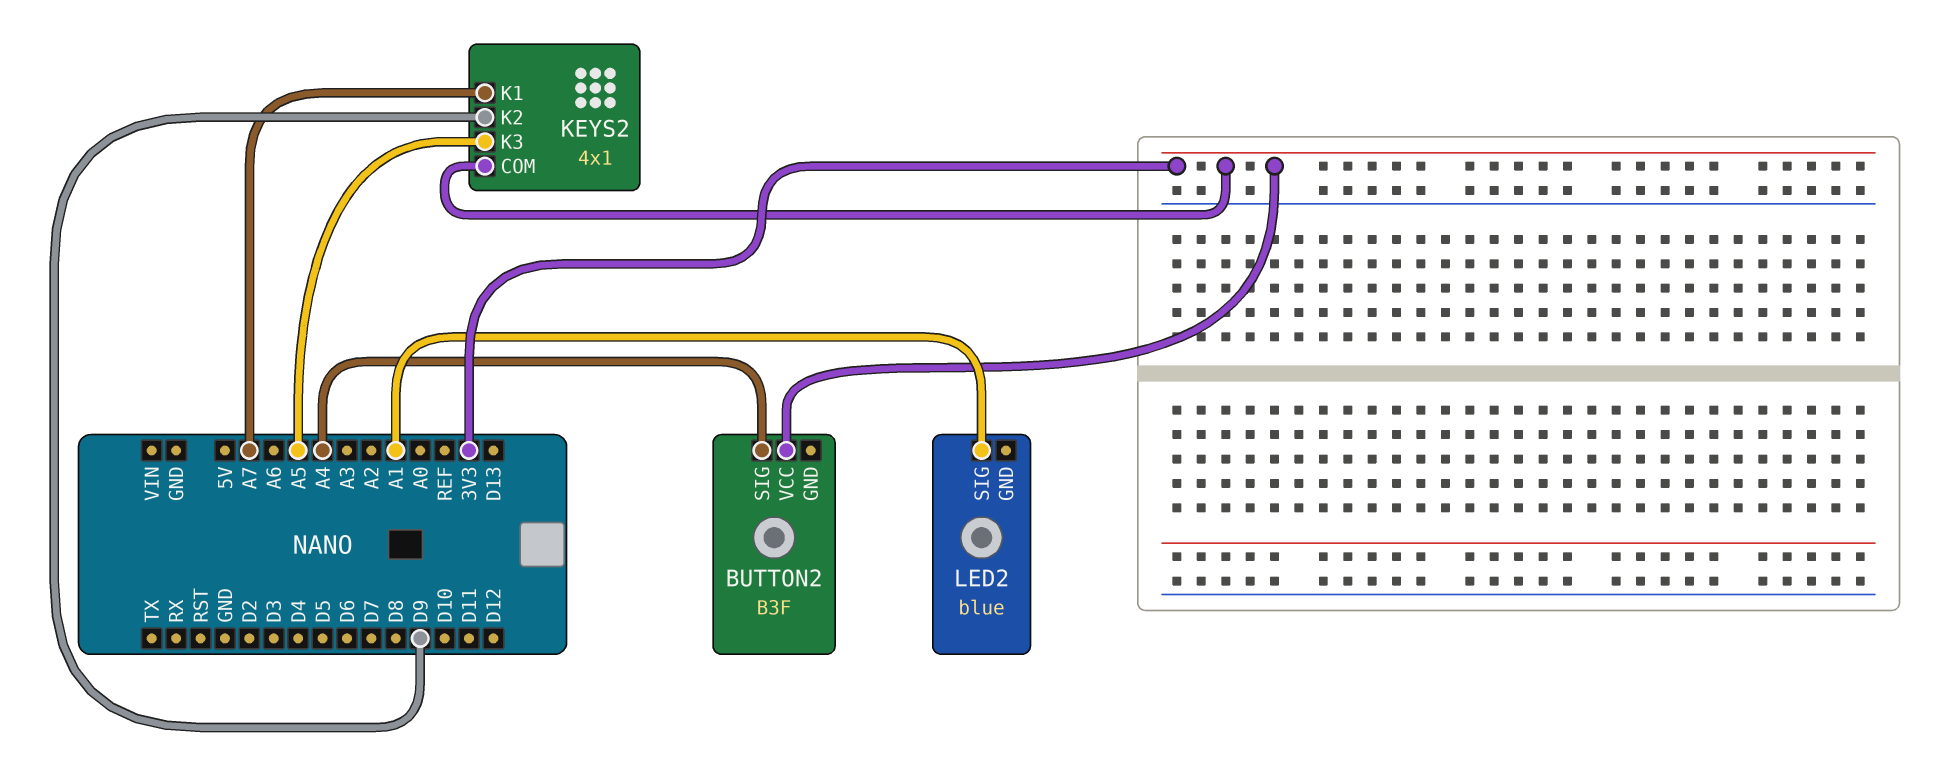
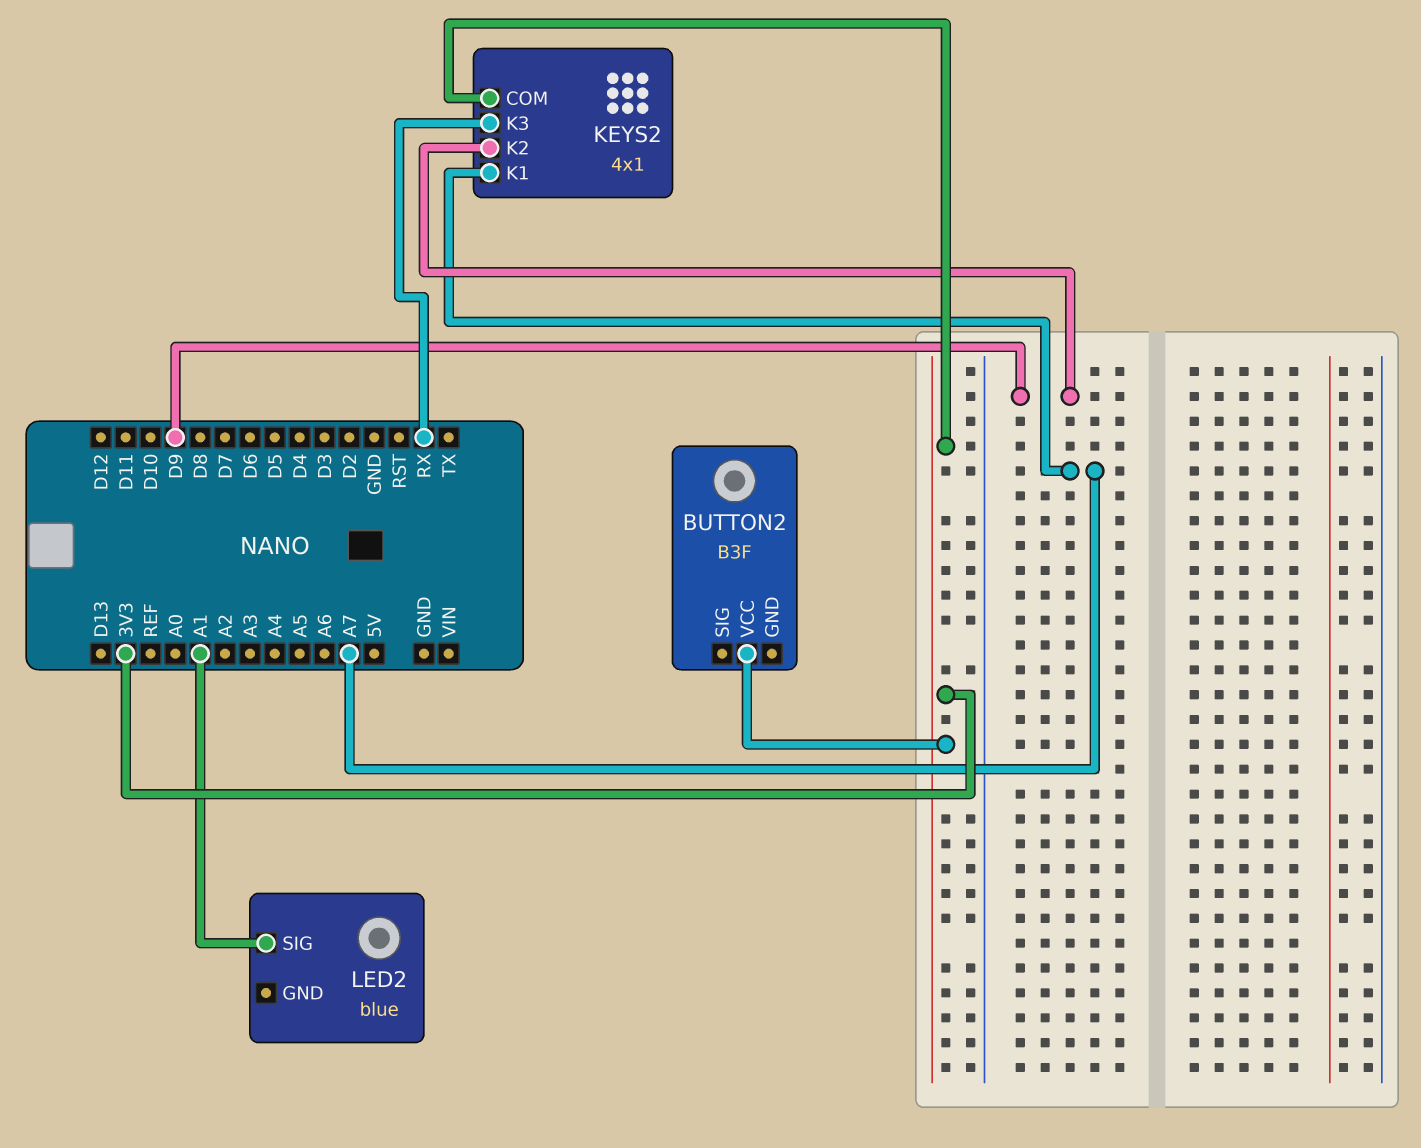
BUTTON2 pin SIG: A4 -> none
KEYS2 pin K3: A5 -> RX

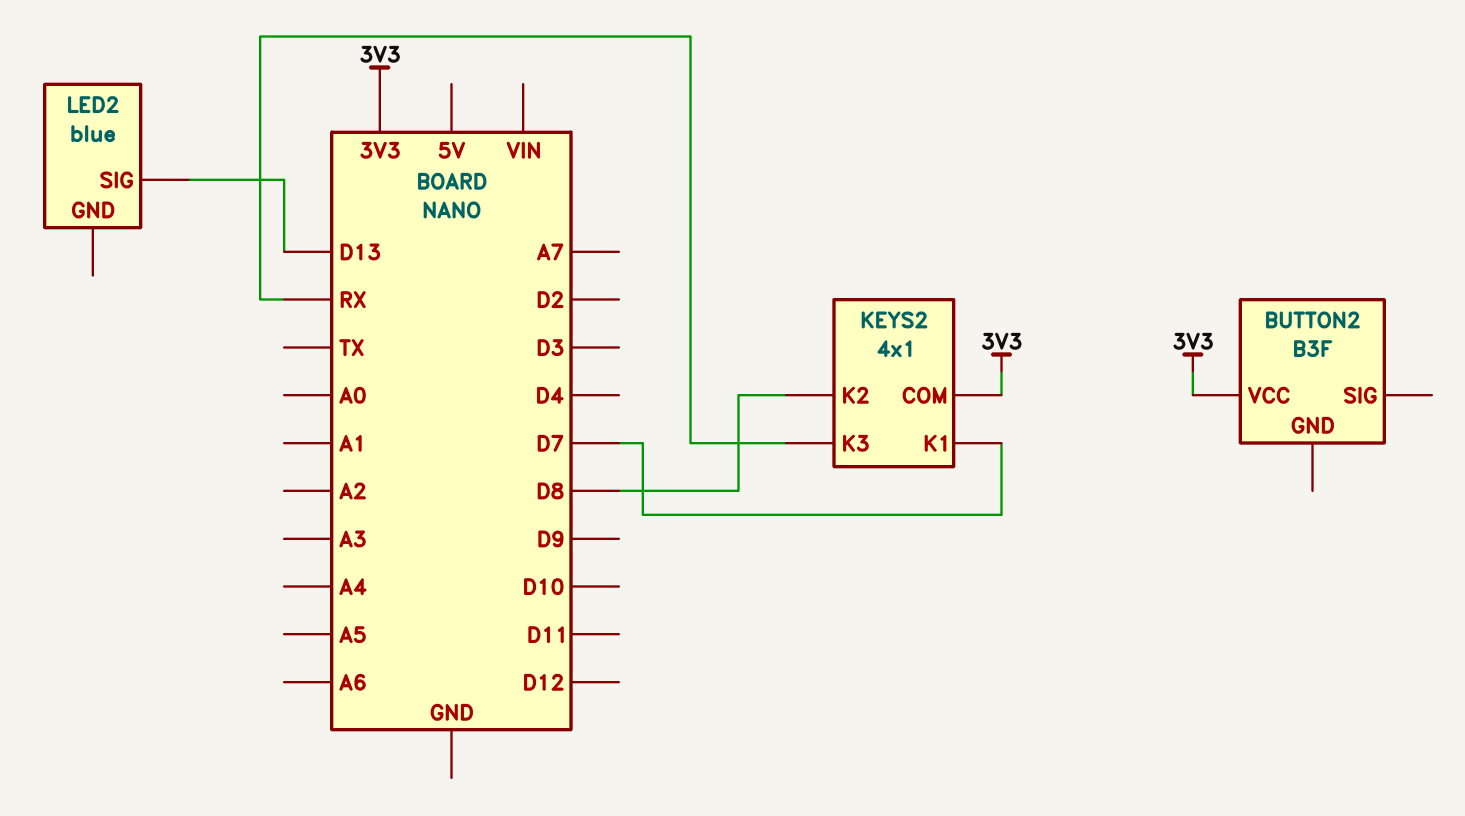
KEYS2 pin K1: A7 -> D7
KEYS2 pin K2: D9 -> D8
LED2 pin SIG: A1 -> D13

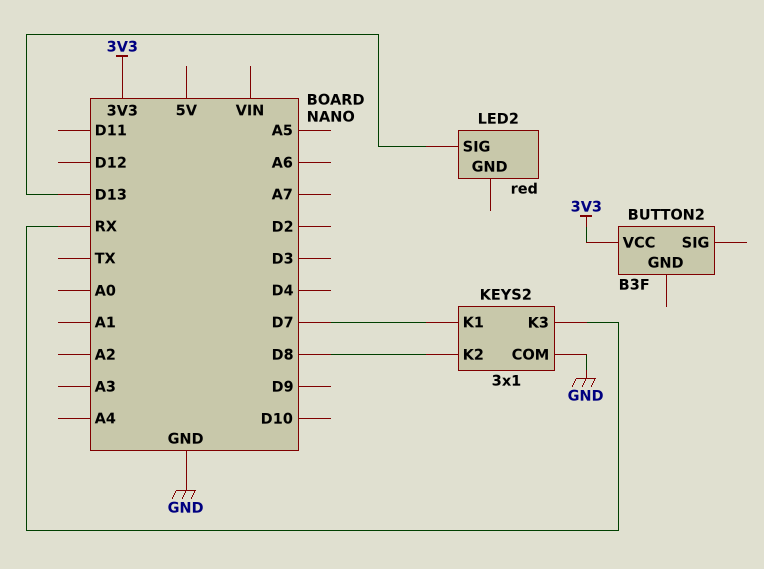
KEYS2: 4x1 -> 3x1
KEYS2 pin COM: 3V3 -> GND
LED2: blue -> red

